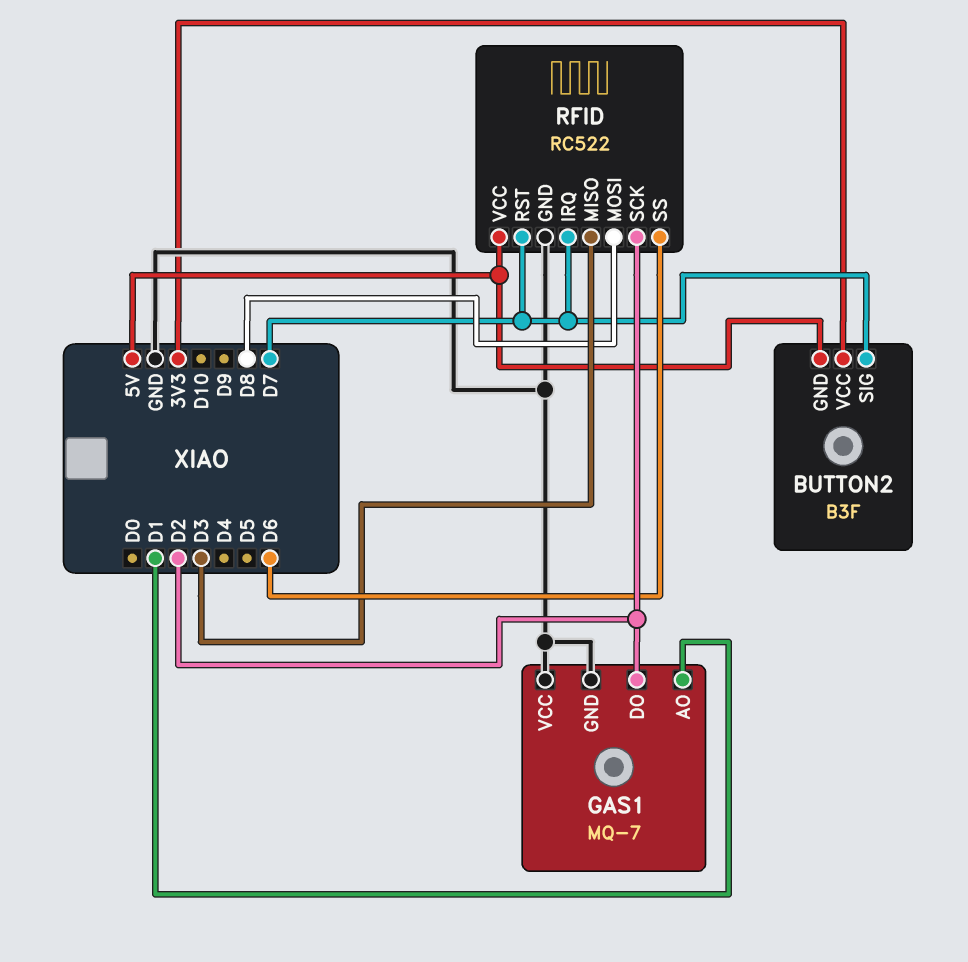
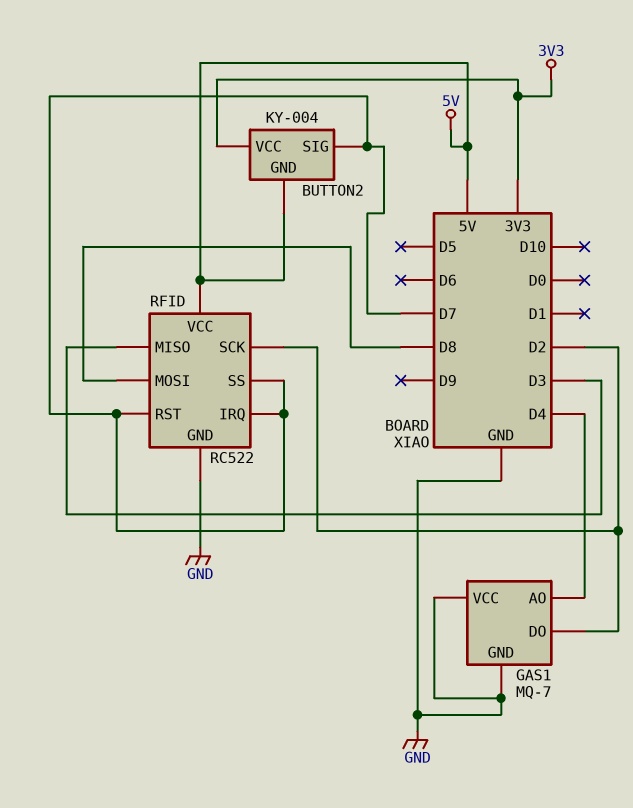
BUTTON2: B3F -> KY-004
GAS1 pin AO: D1 -> D4
RFID pin SS: D6 -> D7

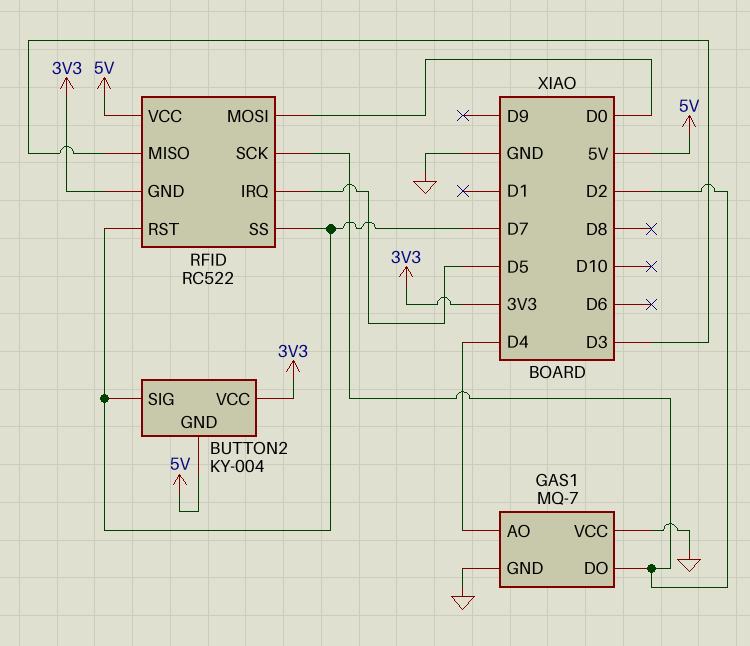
RFID pin GND: GND -> 3V3
RFID pin IRQ: D7 -> D5
RFID pin MOSI: D8 -> D0

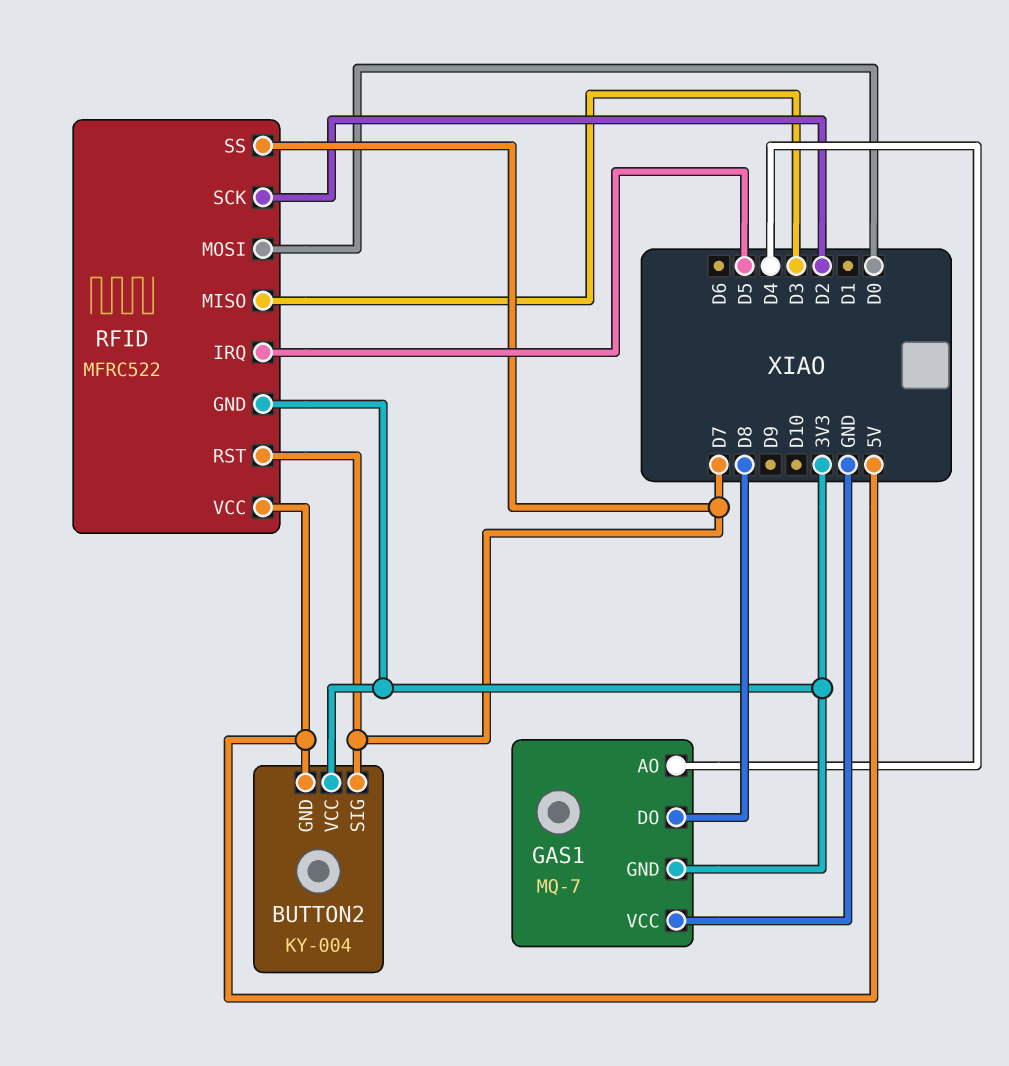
GAS1 pin DO: D2 -> D8
GAS1 pin GND: GND -> 3V3
RFID: RC522 -> MFRC522

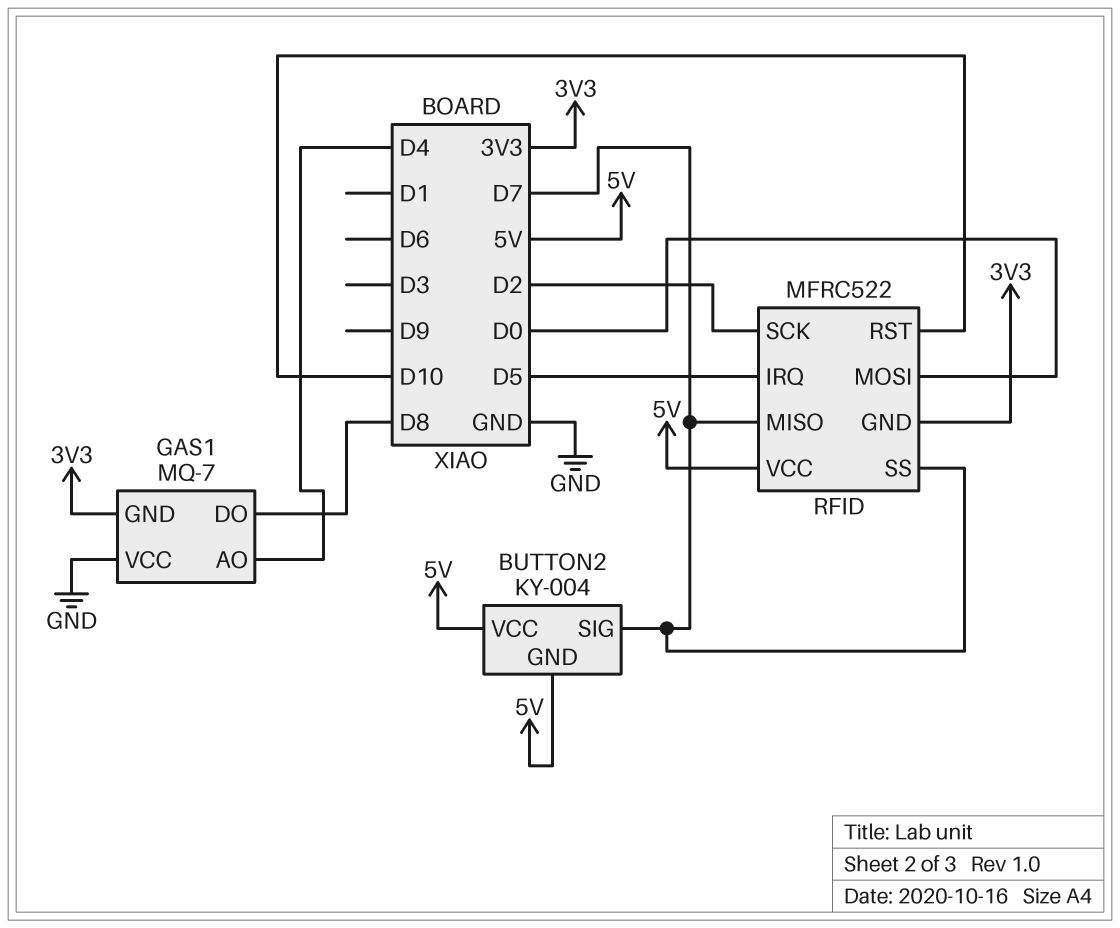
BUTTON2 pin VCC: 3V3 -> 5V
RFID pin MISO: D3 -> D7
RFID pin RST: D7 -> D10

